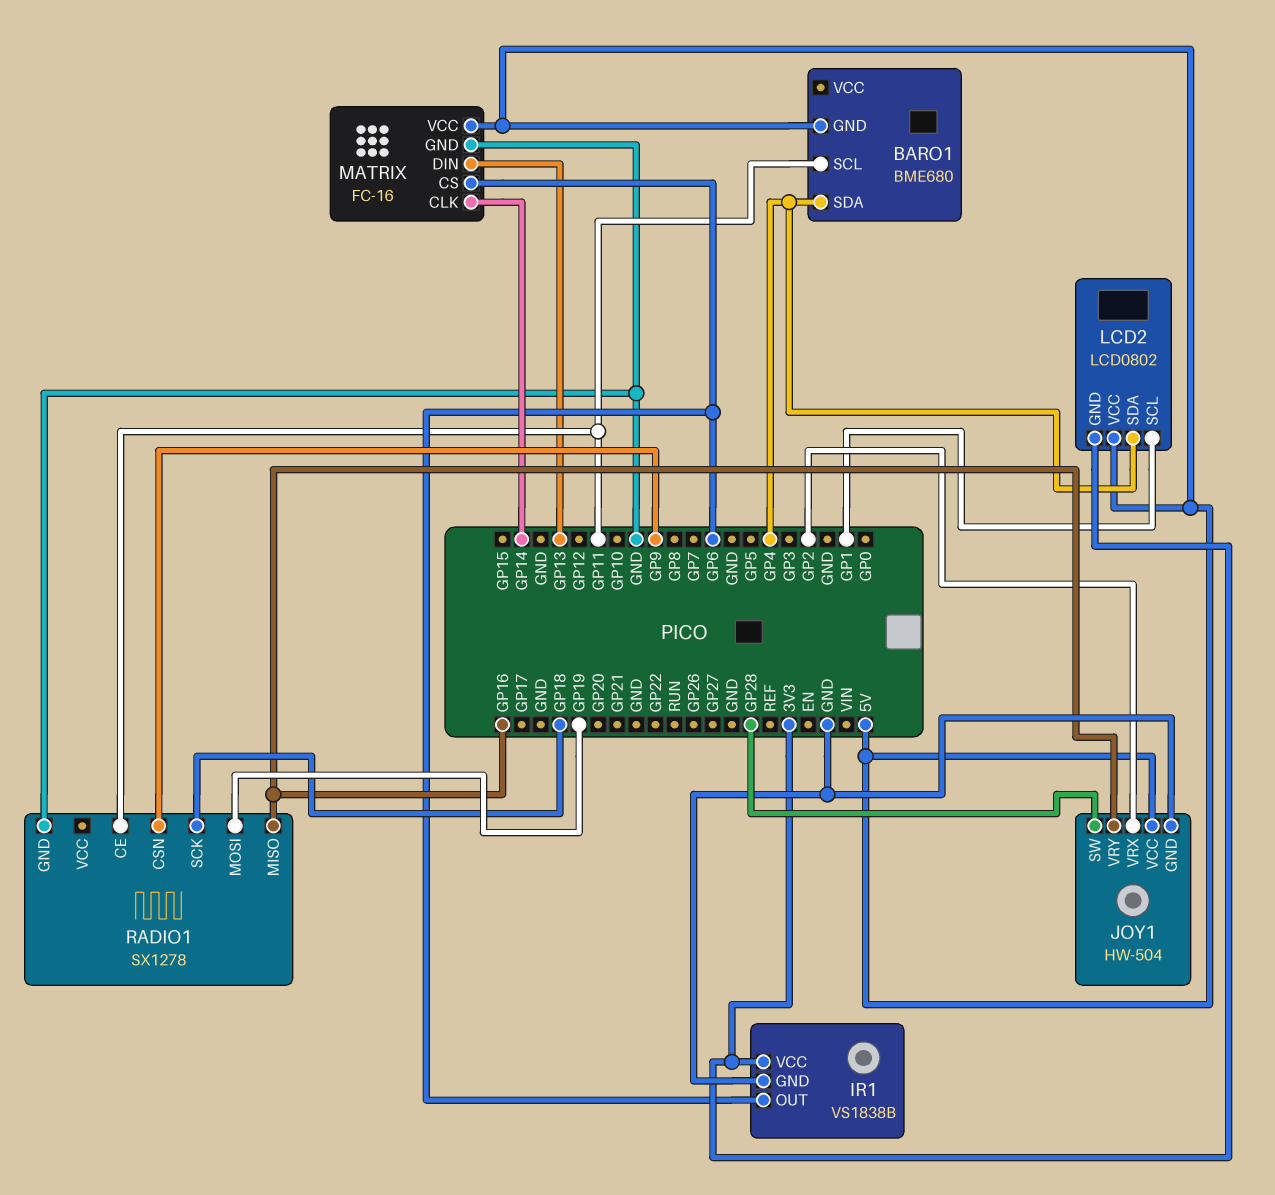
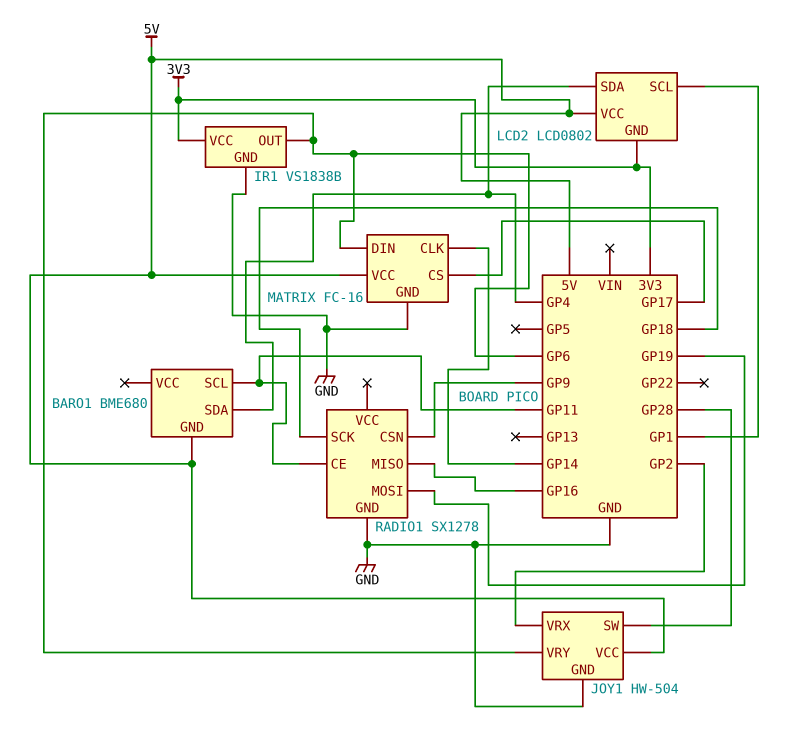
JOY1 pin VRY: GP16 -> GP6
MATRIX pin CS: GP6 -> GP17
MATRIX pin DIN: GP13 -> GP6

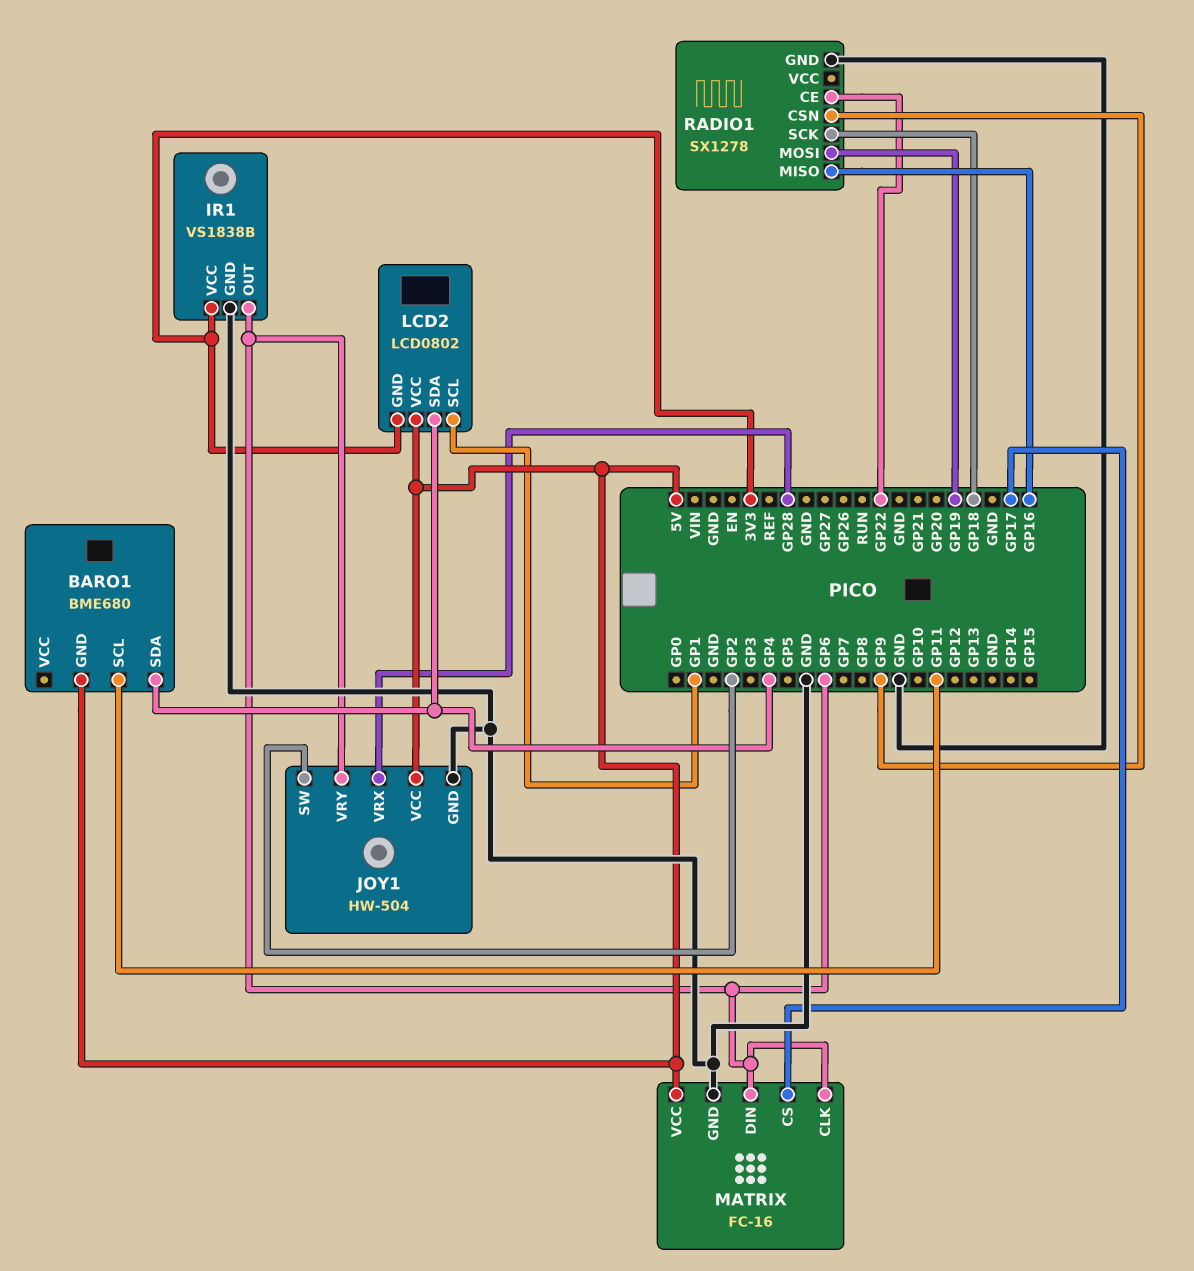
JOY1 pin SW: GP28 -> GP2
JOY1 pin VRX: GP2 -> GP28
MATRIX pin CLK: GP14 -> GP6
RADIO1 pin CE: GP11 -> GP22

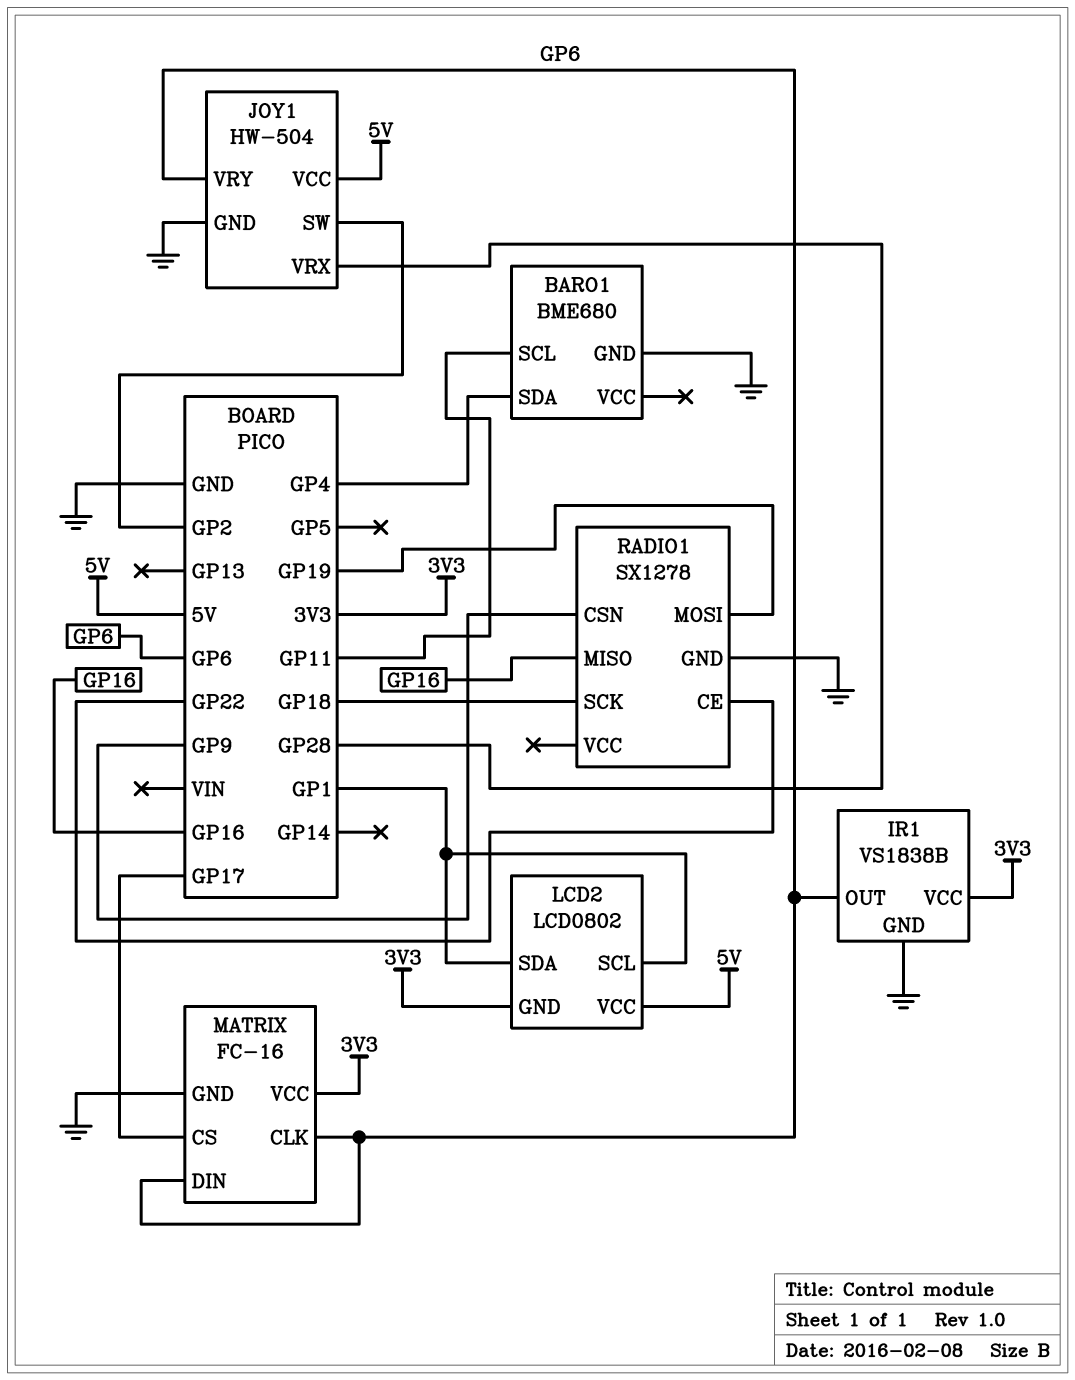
BARO1 pin GND: 5V -> GND
LCD2 pin SDA: GP4 -> GP1
MATRIX pin VCC: 5V -> 3V3

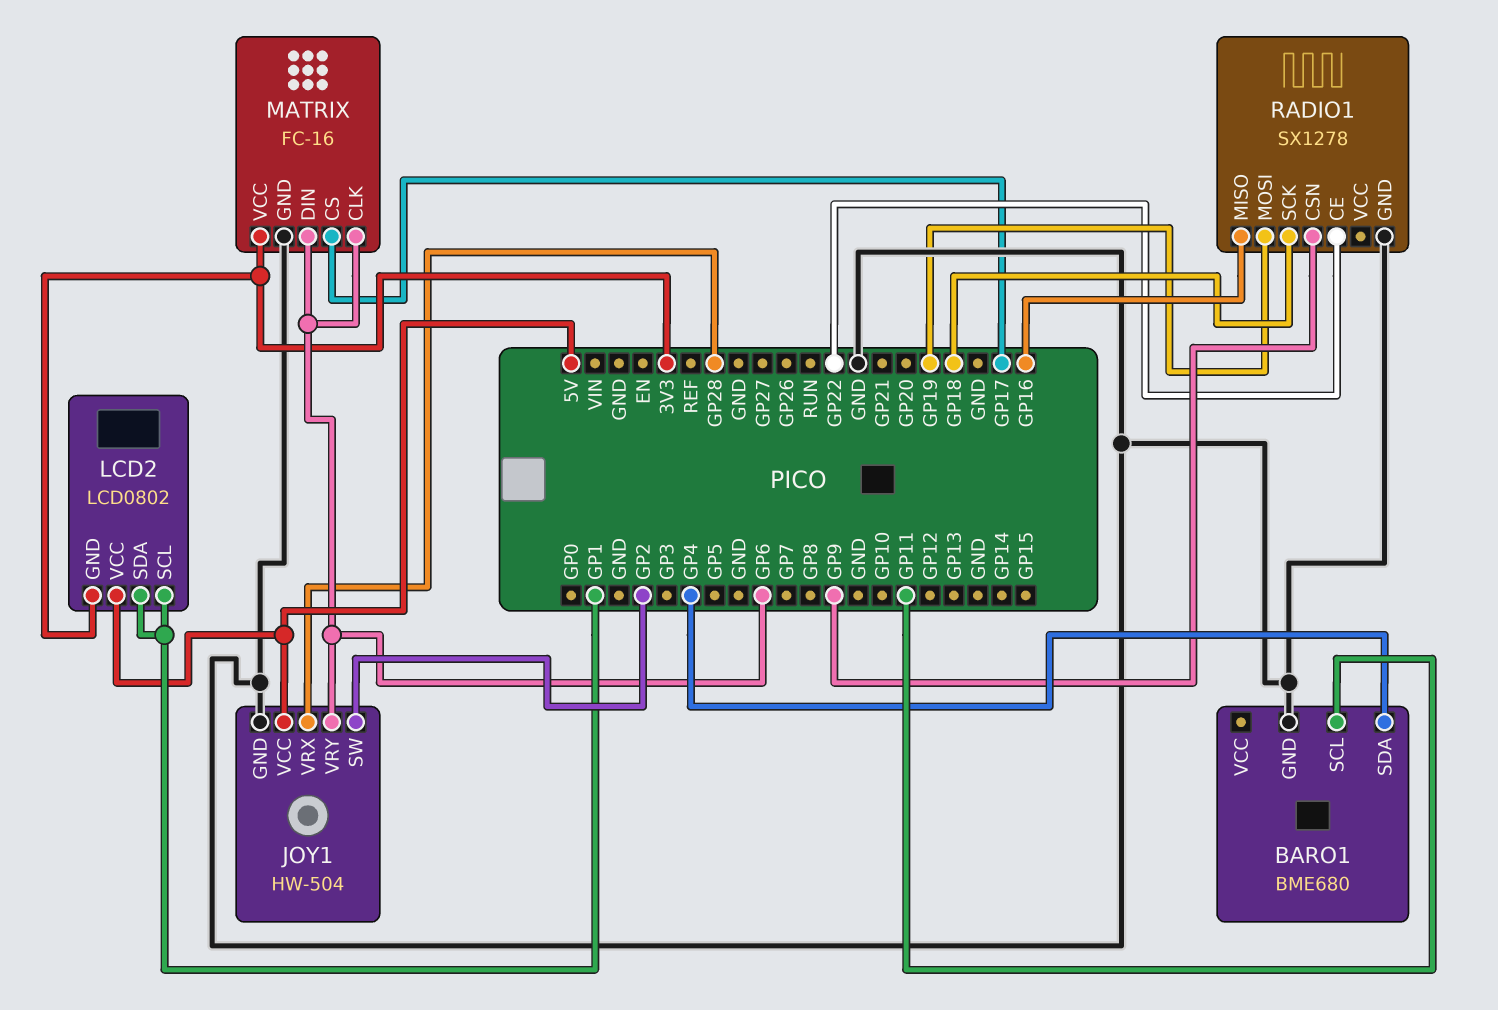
IR1: VS1838B -> none
IR1 pin GND: GND -> none
IR1 pin OUT: GP6 -> none
IR1 pin VCC: 3V3 -> none

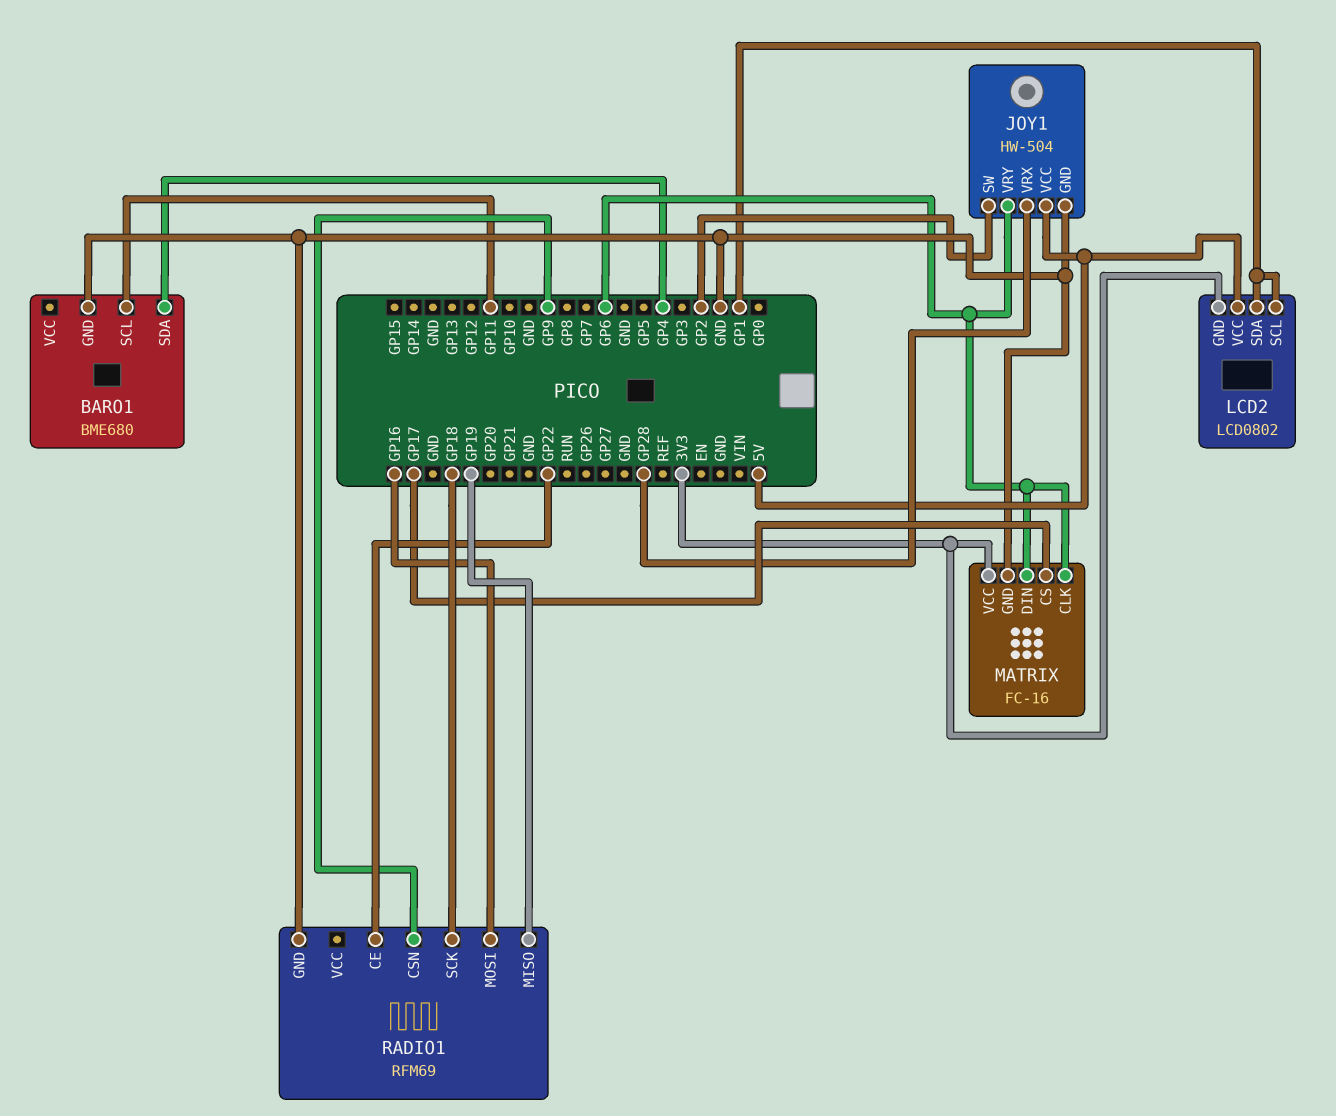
RADIO1: SX1278 -> RFM69
RADIO1 pin MISO: GP16 -> GP19
RADIO1 pin MOSI: GP19 -> GP16

